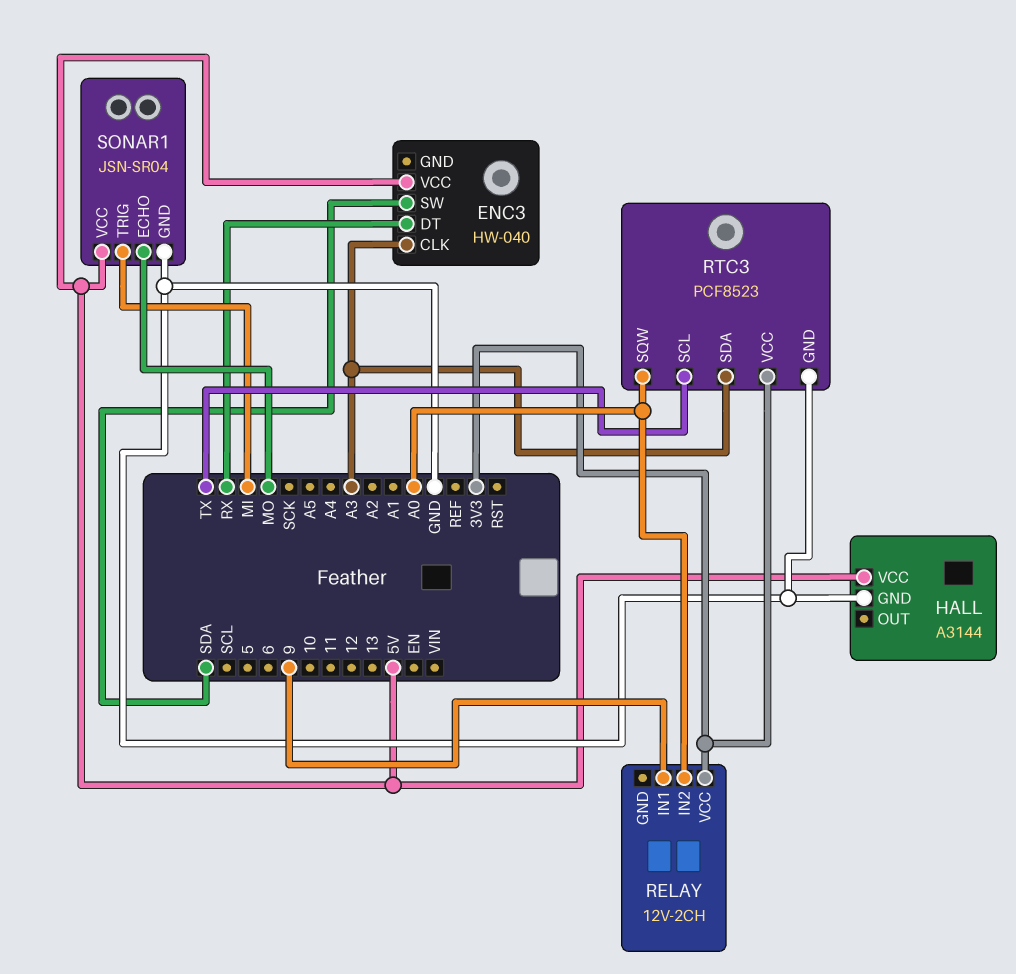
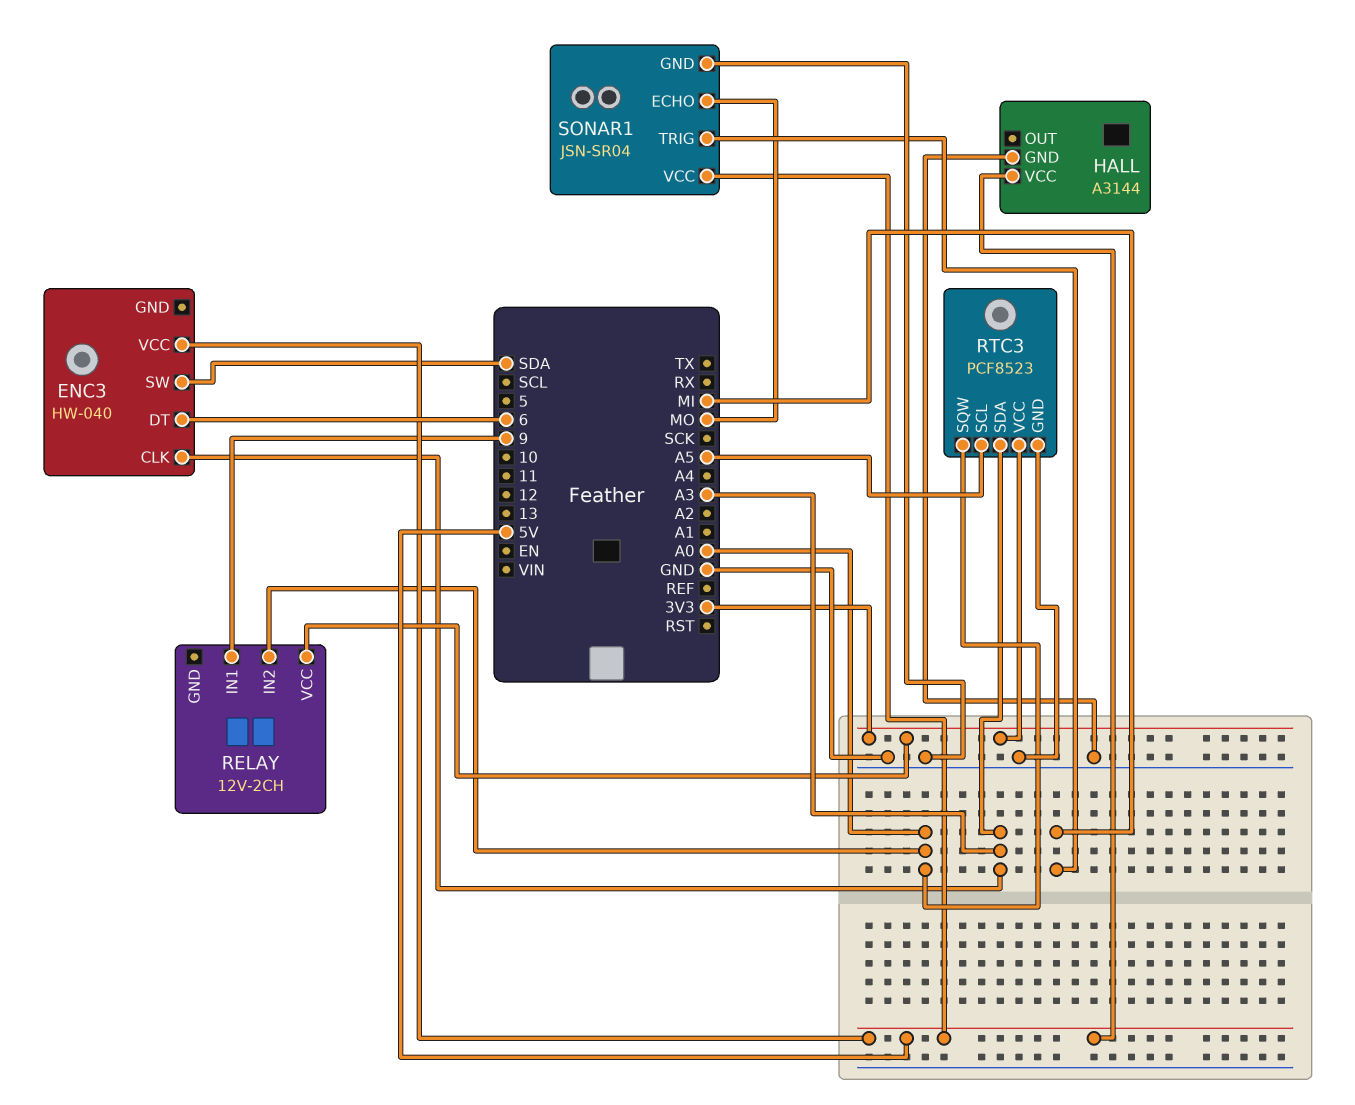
ENC3 pin DT: RX -> 6
RTC3 pin SCL: TX -> A5

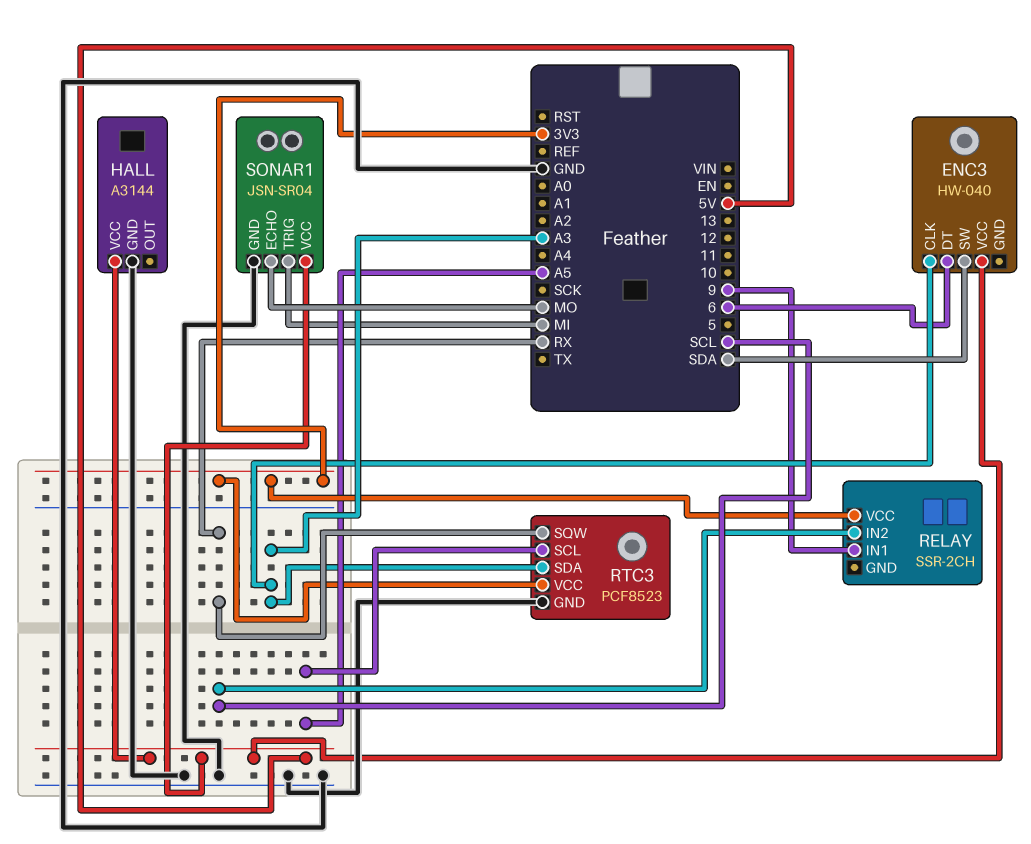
RELAY: 12V-2CH -> SSR-2CH
RELAY pin IN2: A0 -> SCL
RTC3 pin SQW: A0 -> RX

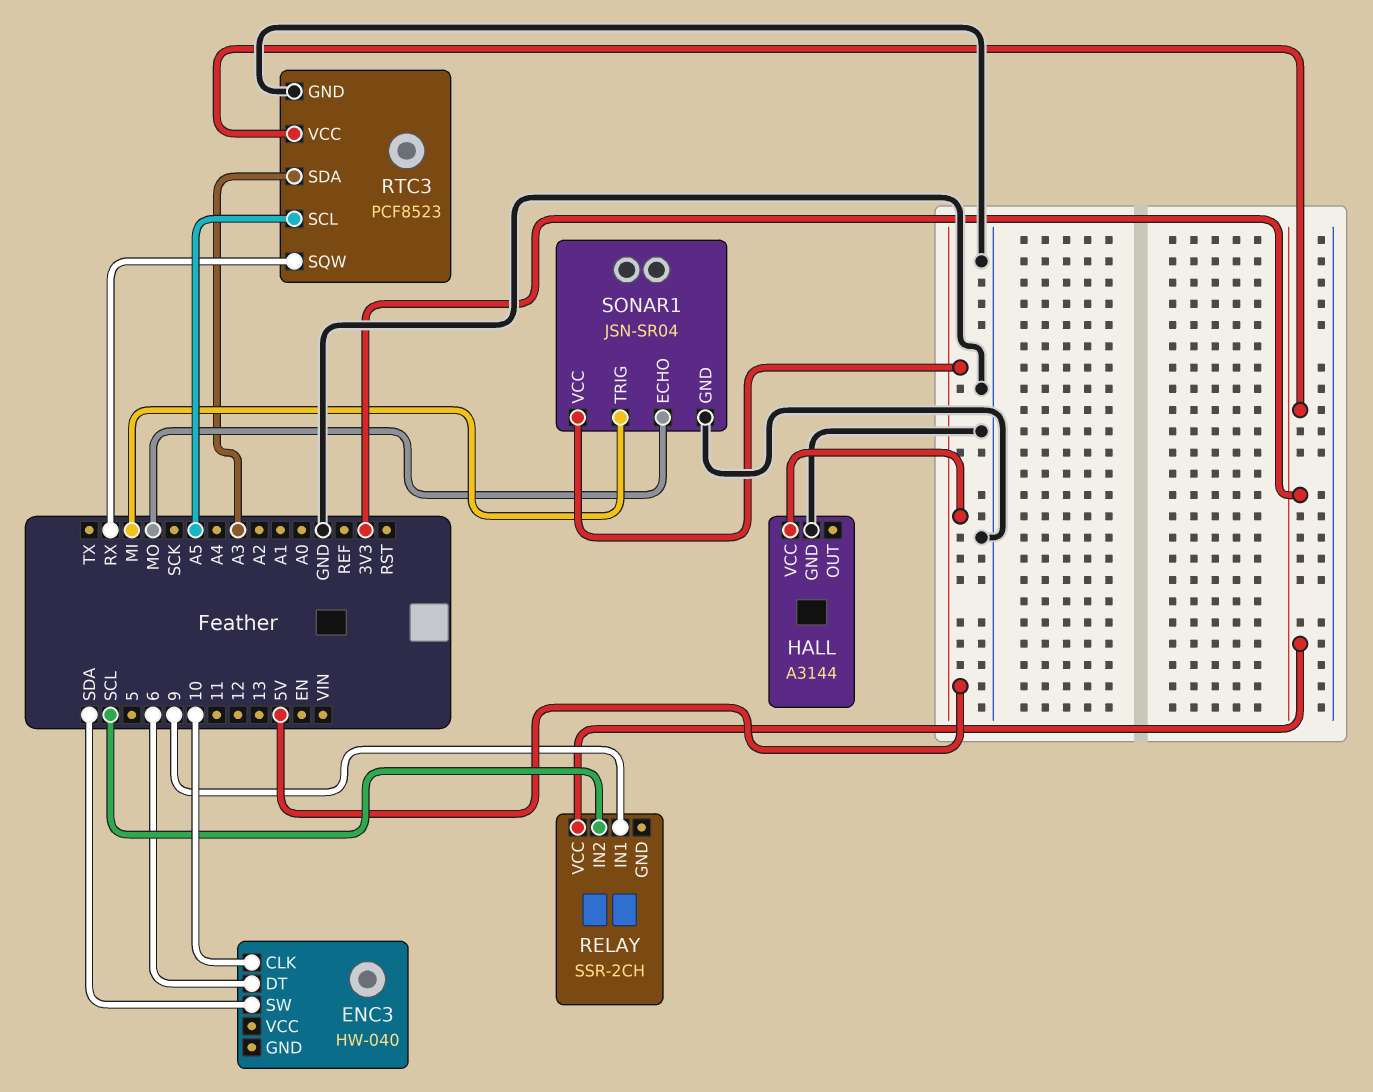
ENC3 pin CLK: A3 -> 10
ENC3 pin VCC: 5V -> none

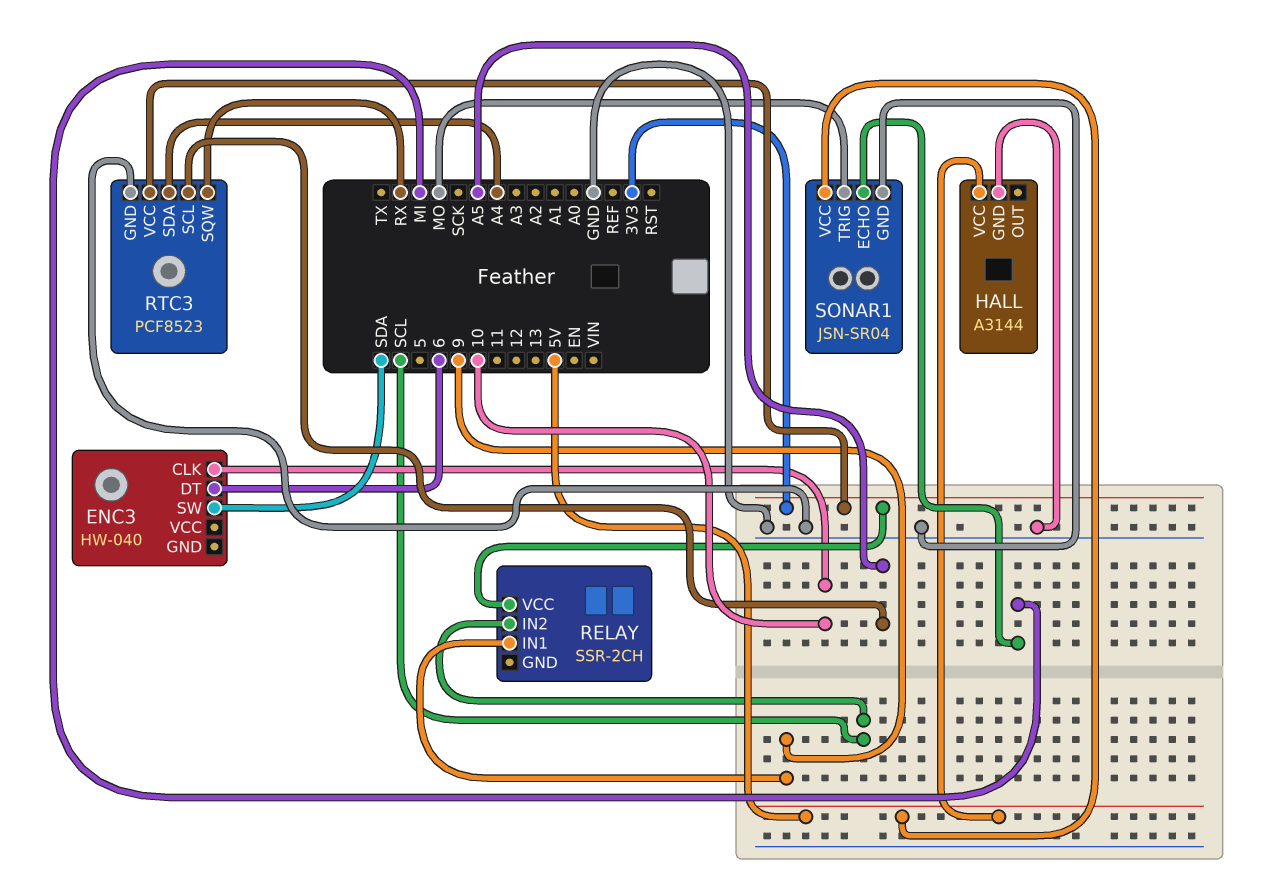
RTC3 pin SDA: A3 -> A4
SONAR1 pin ECHO: MO -> MI
SONAR1 pin TRIG: MI -> MO

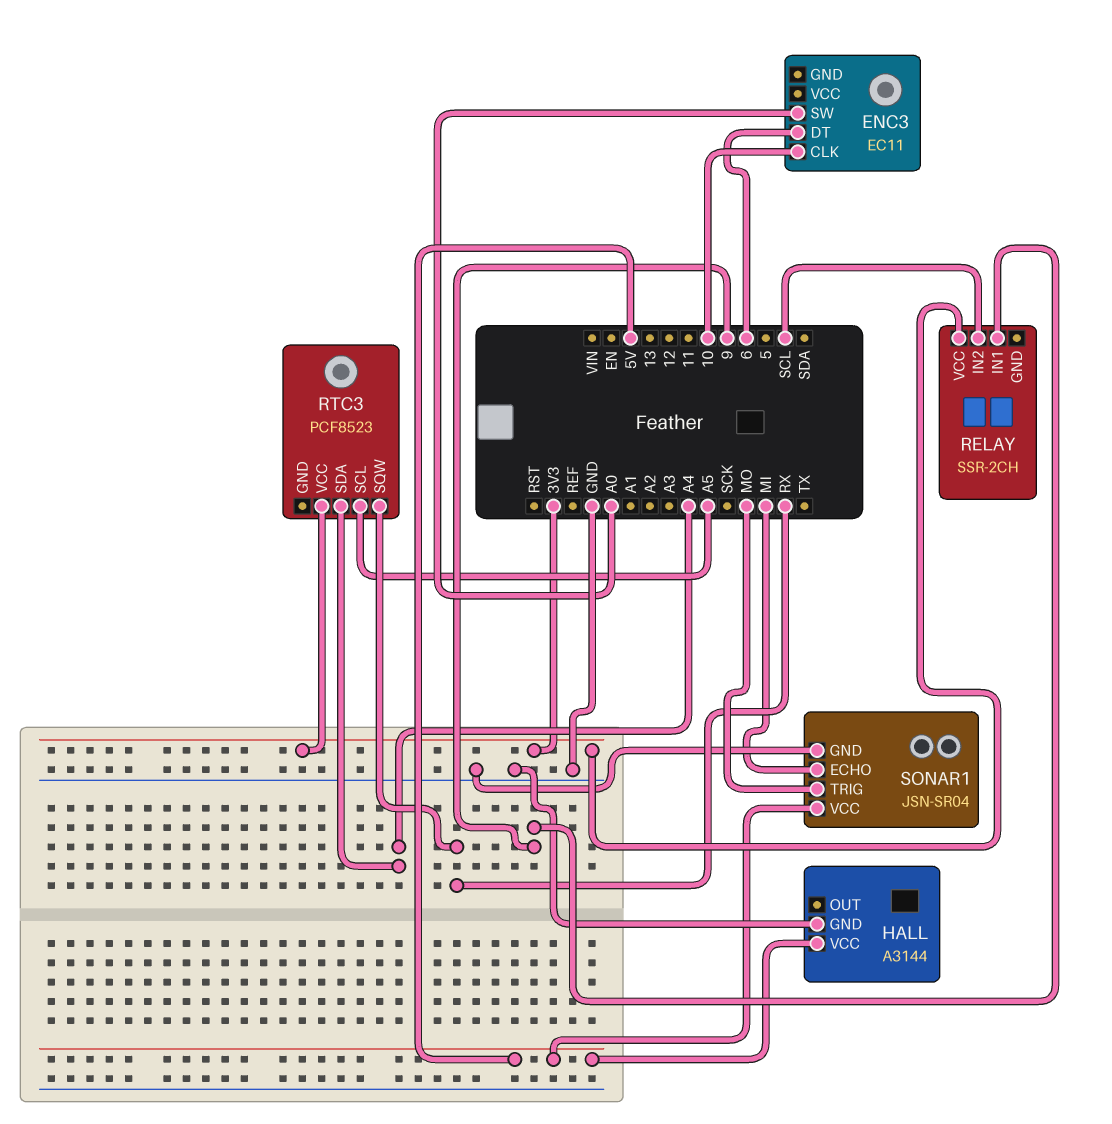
ENC3: HW-040 -> EC11
ENC3 pin SW: SDA -> A0
RTC3 pin GND: GND -> none

